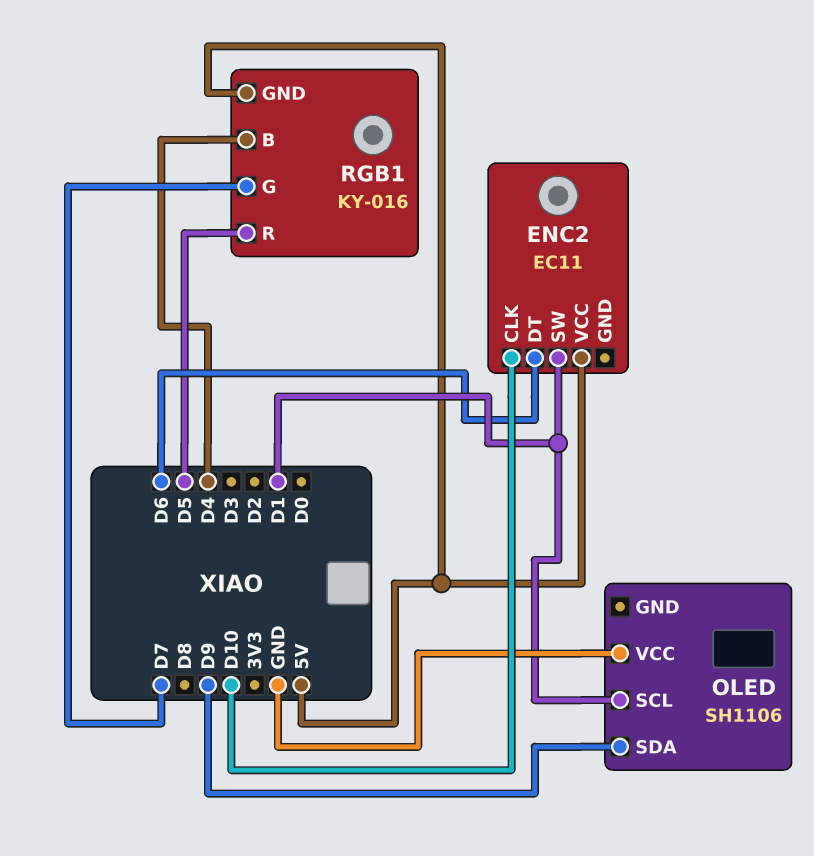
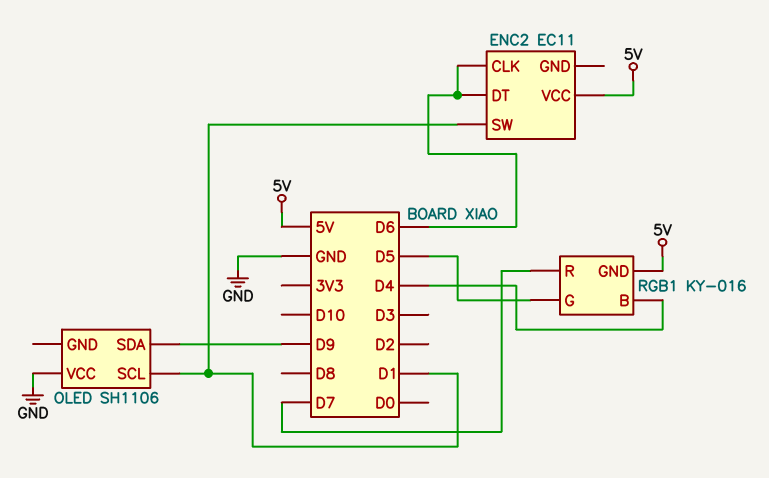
ENC2 pin CLK: D10 -> D6
RGB1 pin G: D7 -> D5
RGB1 pin R: D5 -> D7

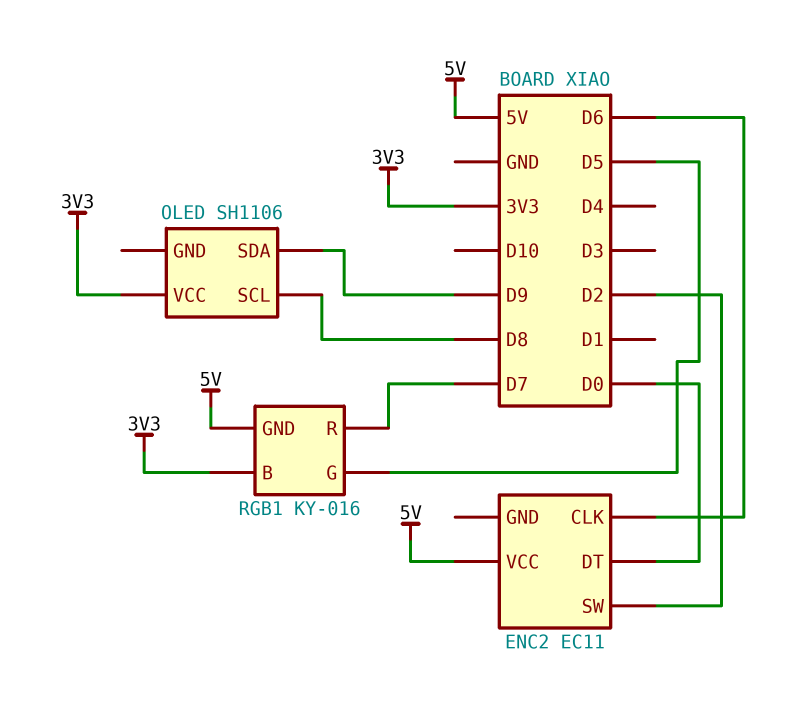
ENC2 pin DT: D6 -> D0
ENC2 pin SW: D1 -> D2
OLED pin SCL: D1 -> D8
OLED pin VCC: GND -> 3V3
RGB1 pin B: D4 -> 3V3

